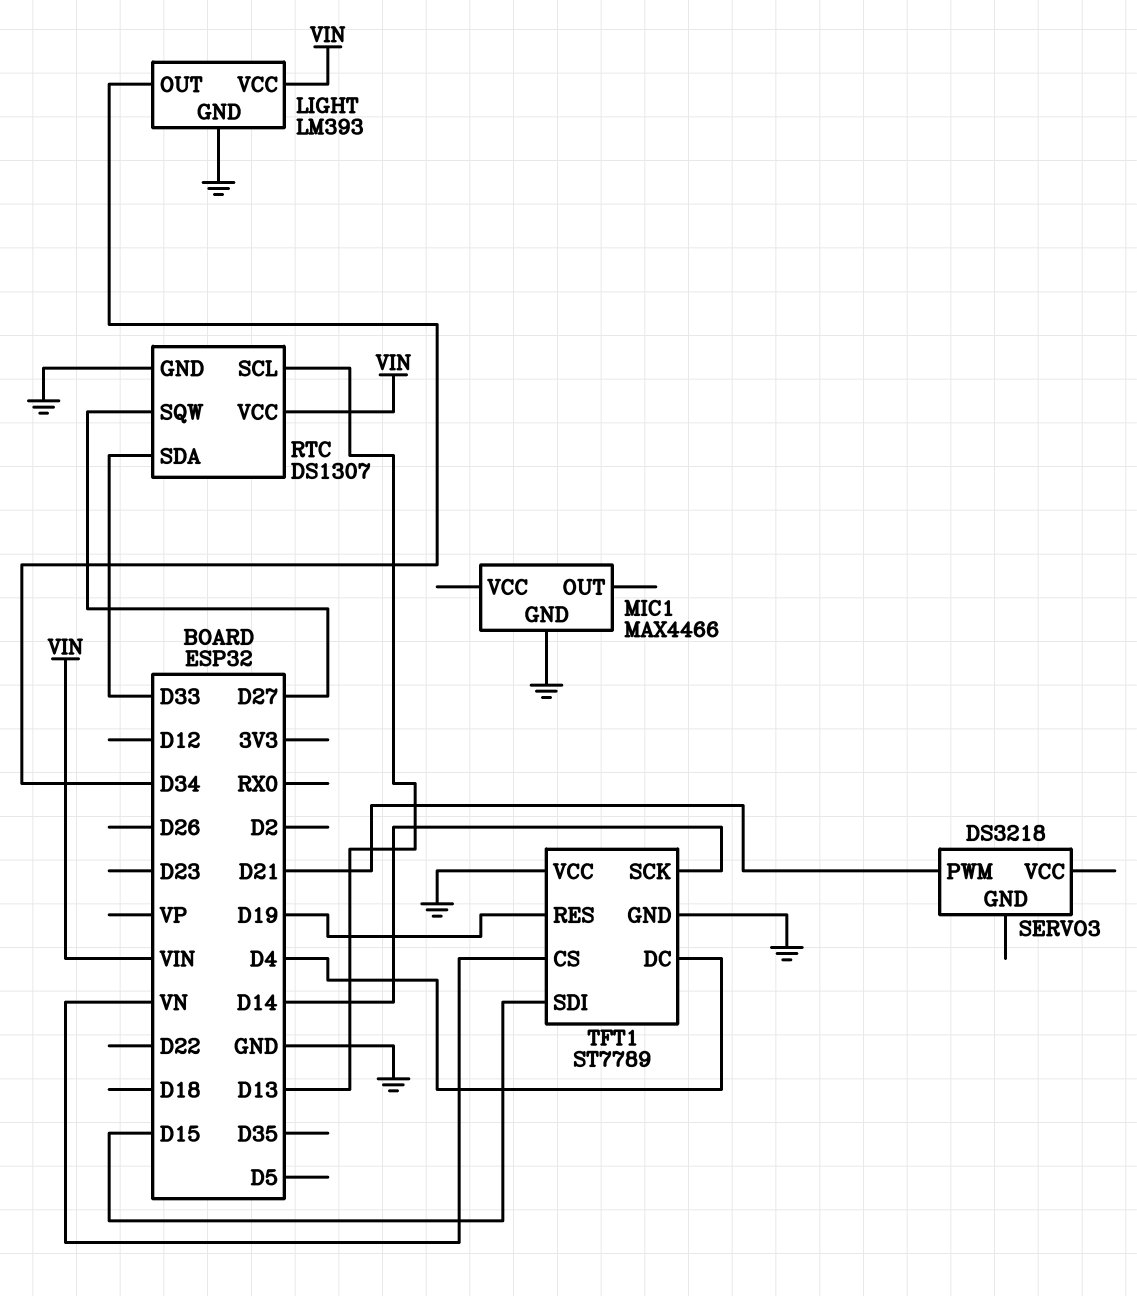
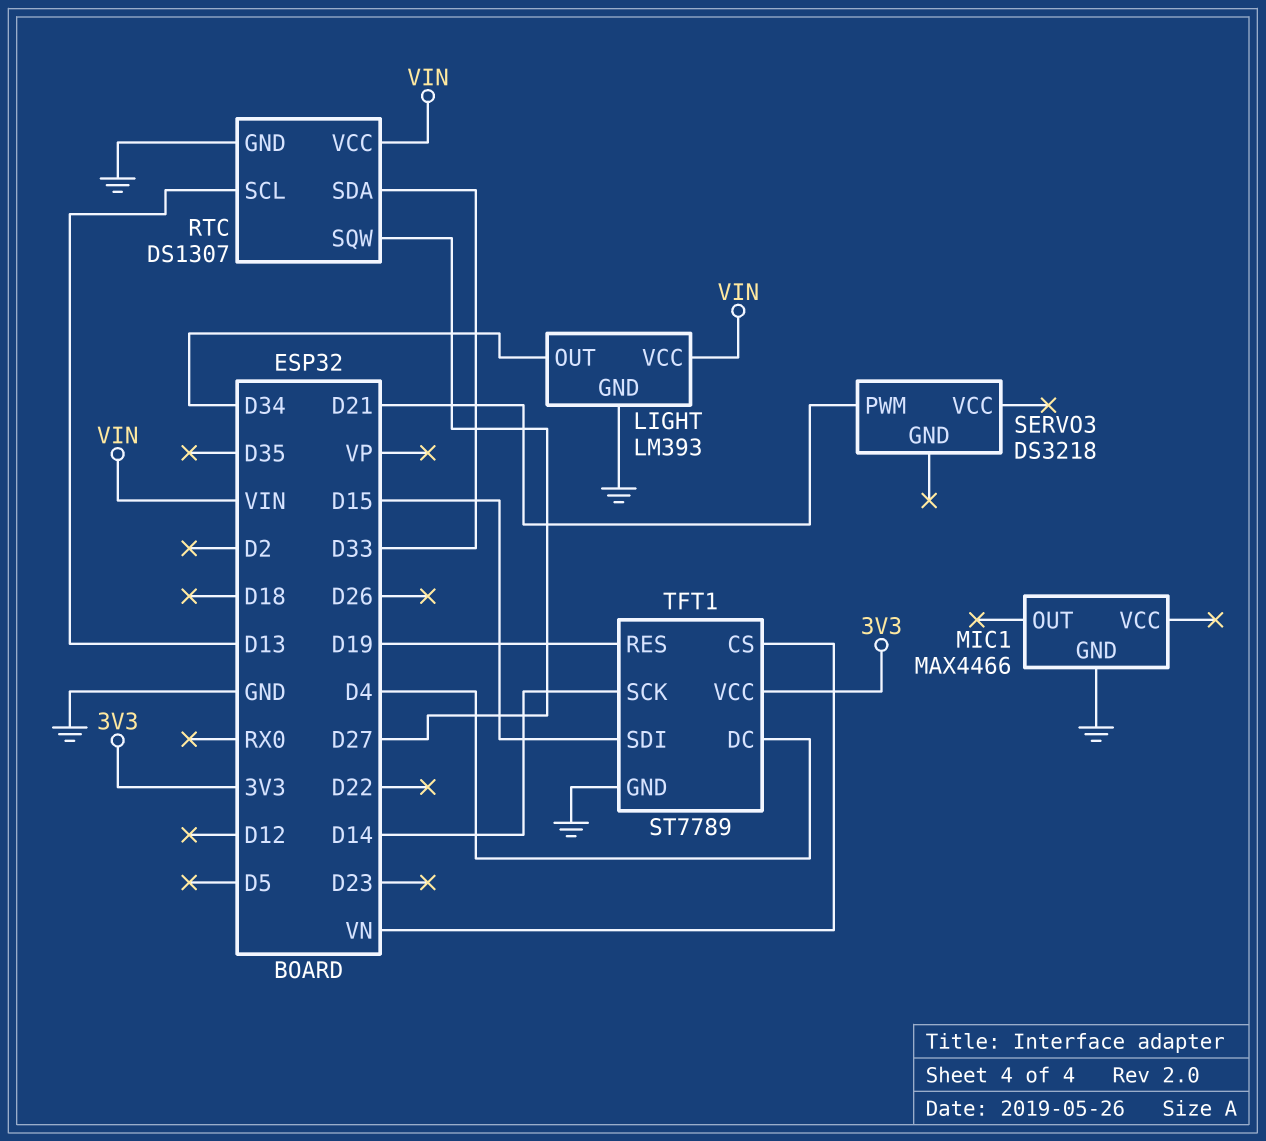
TFT1 pin VCC: GND -> 3V3

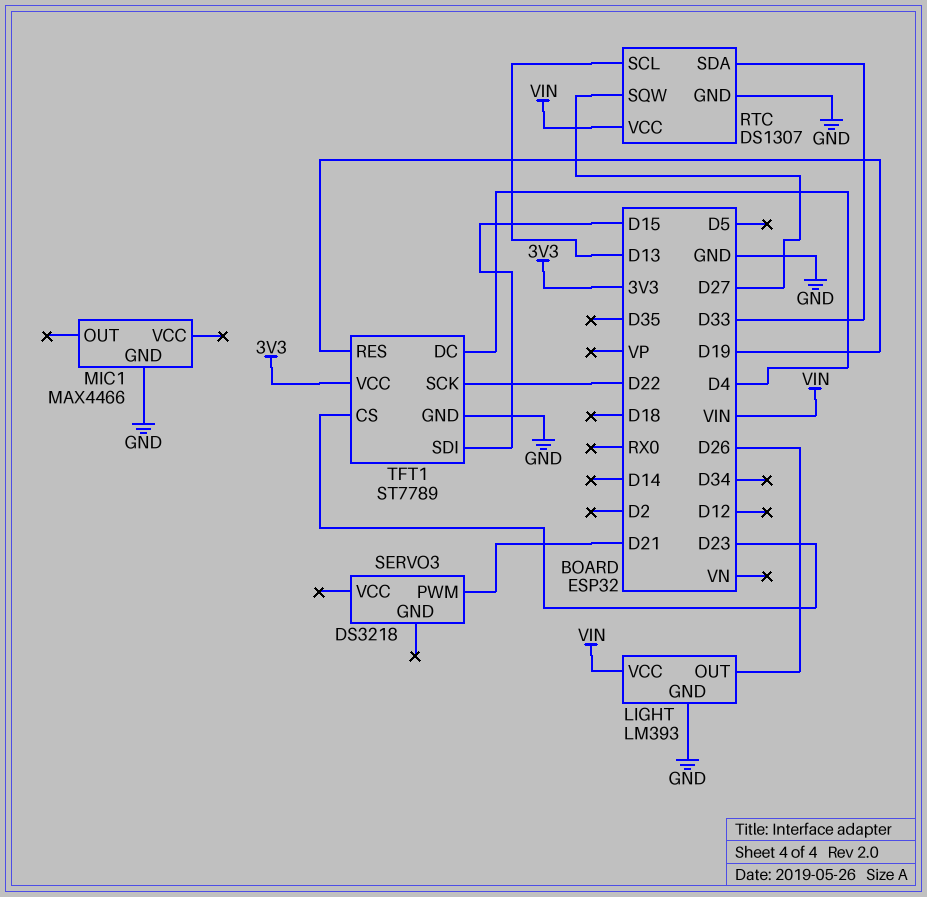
LIGHT pin OUT: D34 -> D26
TFT1 pin CS: VN -> D23
TFT1 pin SCK: D14 -> D22

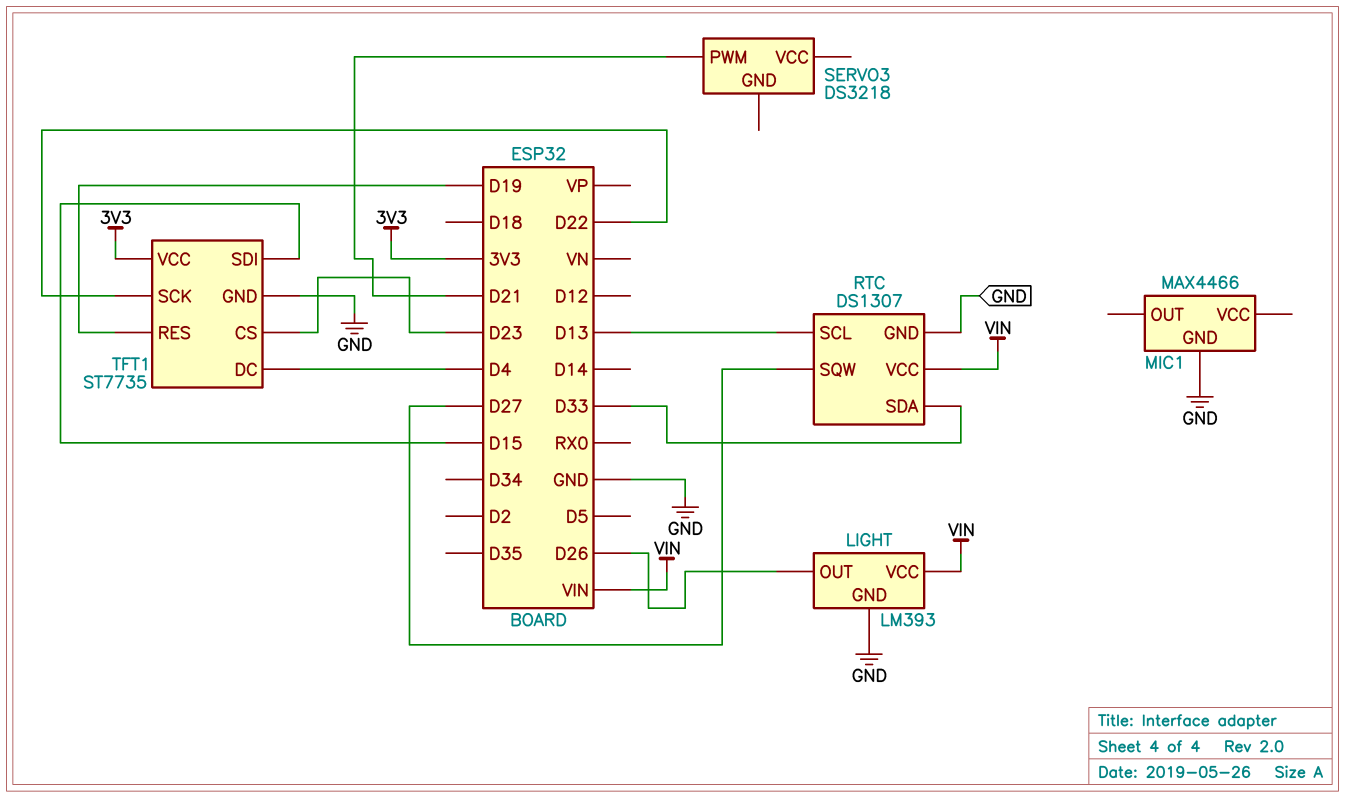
TFT1: ST7789 -> ST7735

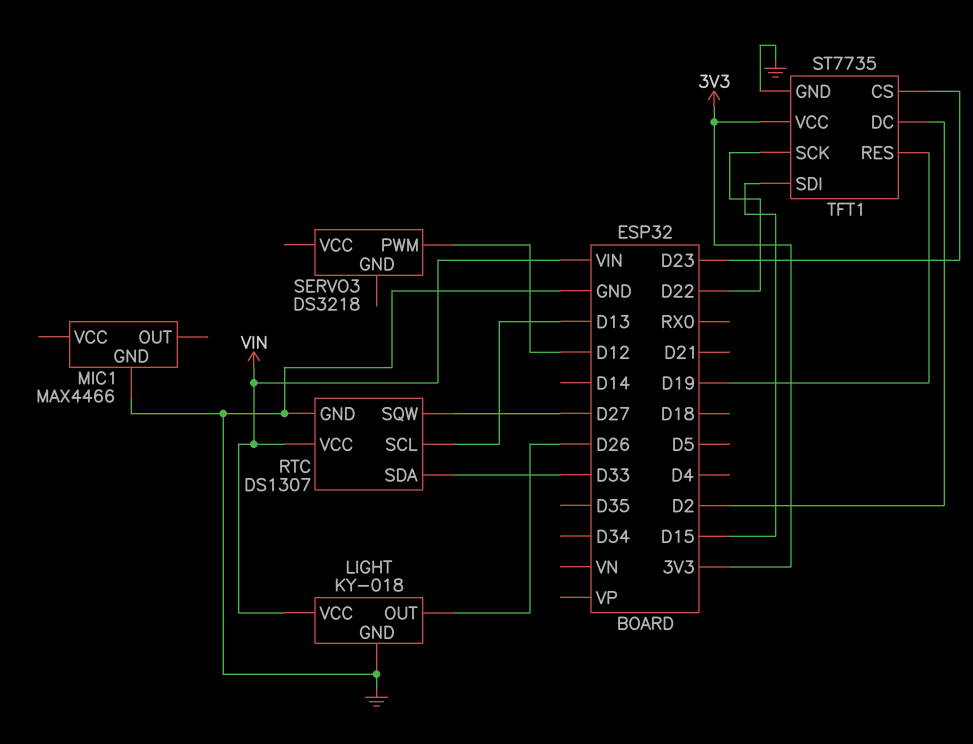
LIGHT: LM393 -> KY-018
SERVO3 pin PWM: D21 -> D12
TFT1 pin DC: D4 -> D2

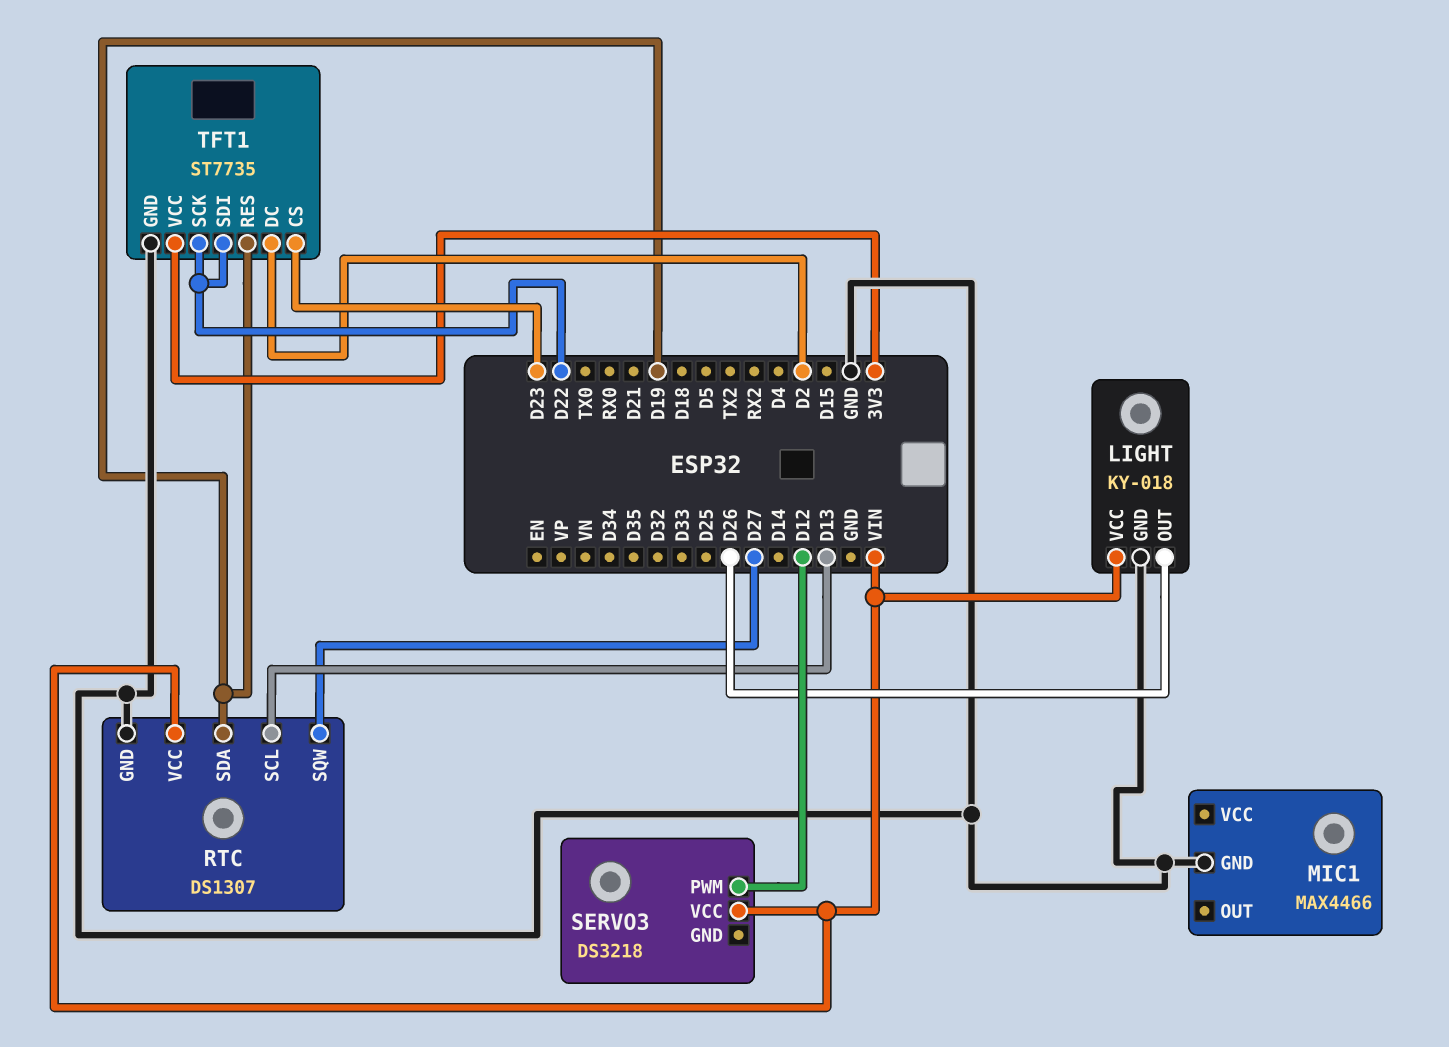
RTC pin SDA: D33 -> D19
SERVO3 pin VCC: none -> VIN
TFT1 pin SDI: D15 -> D22

